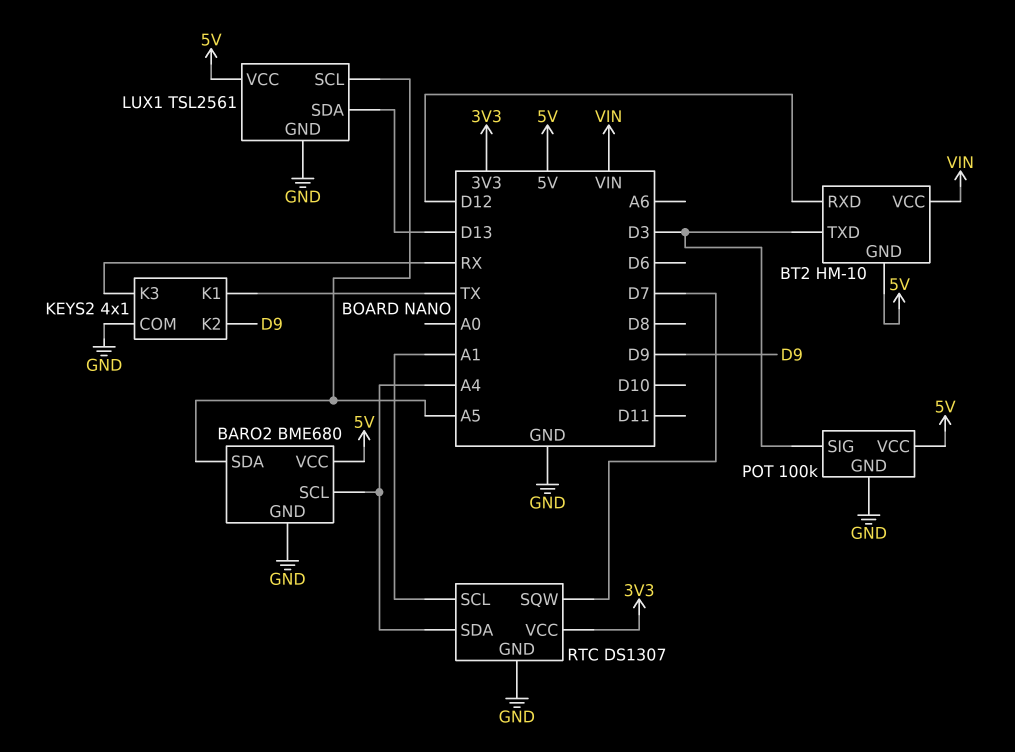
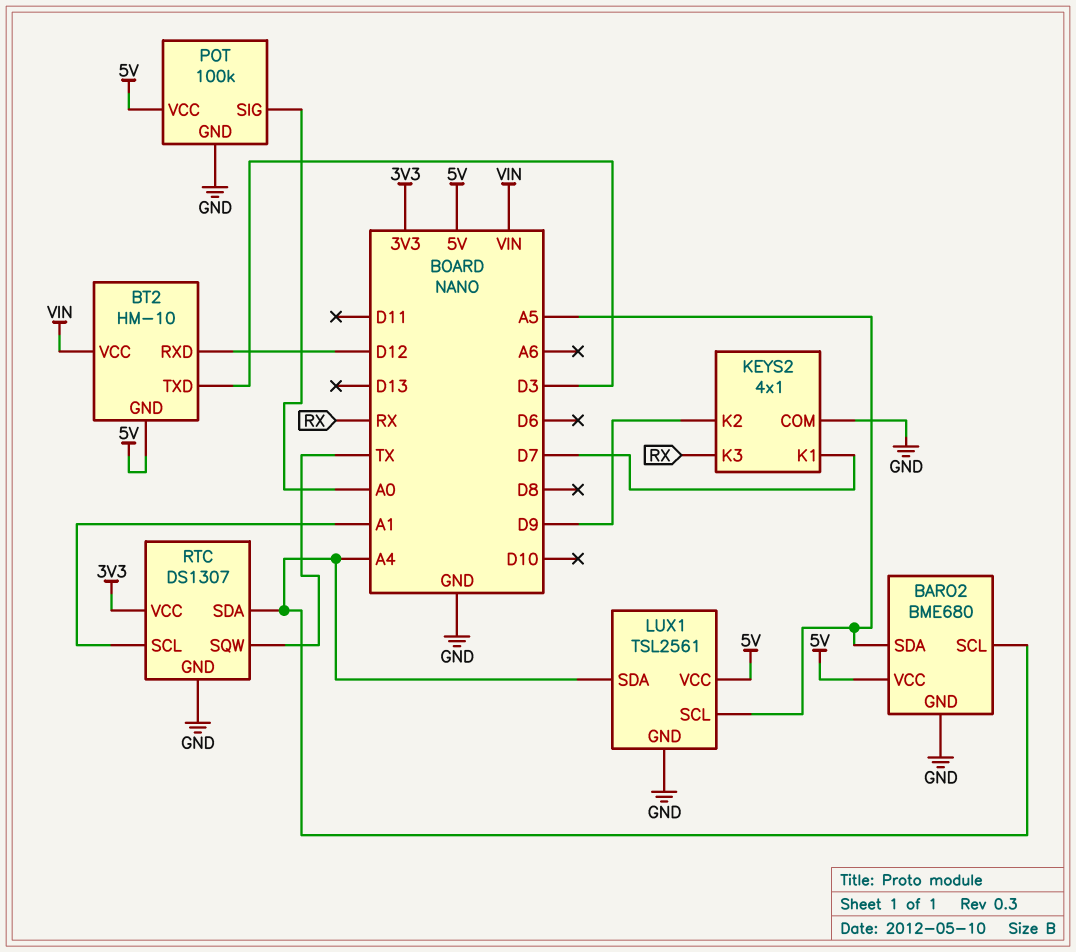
KEYS2 pin K1: TX -> D7
LUX1 pin SDA: D13 -> A4
POT pin SIG: D3 -> A0
RTC pin SQW: D7 -> TX

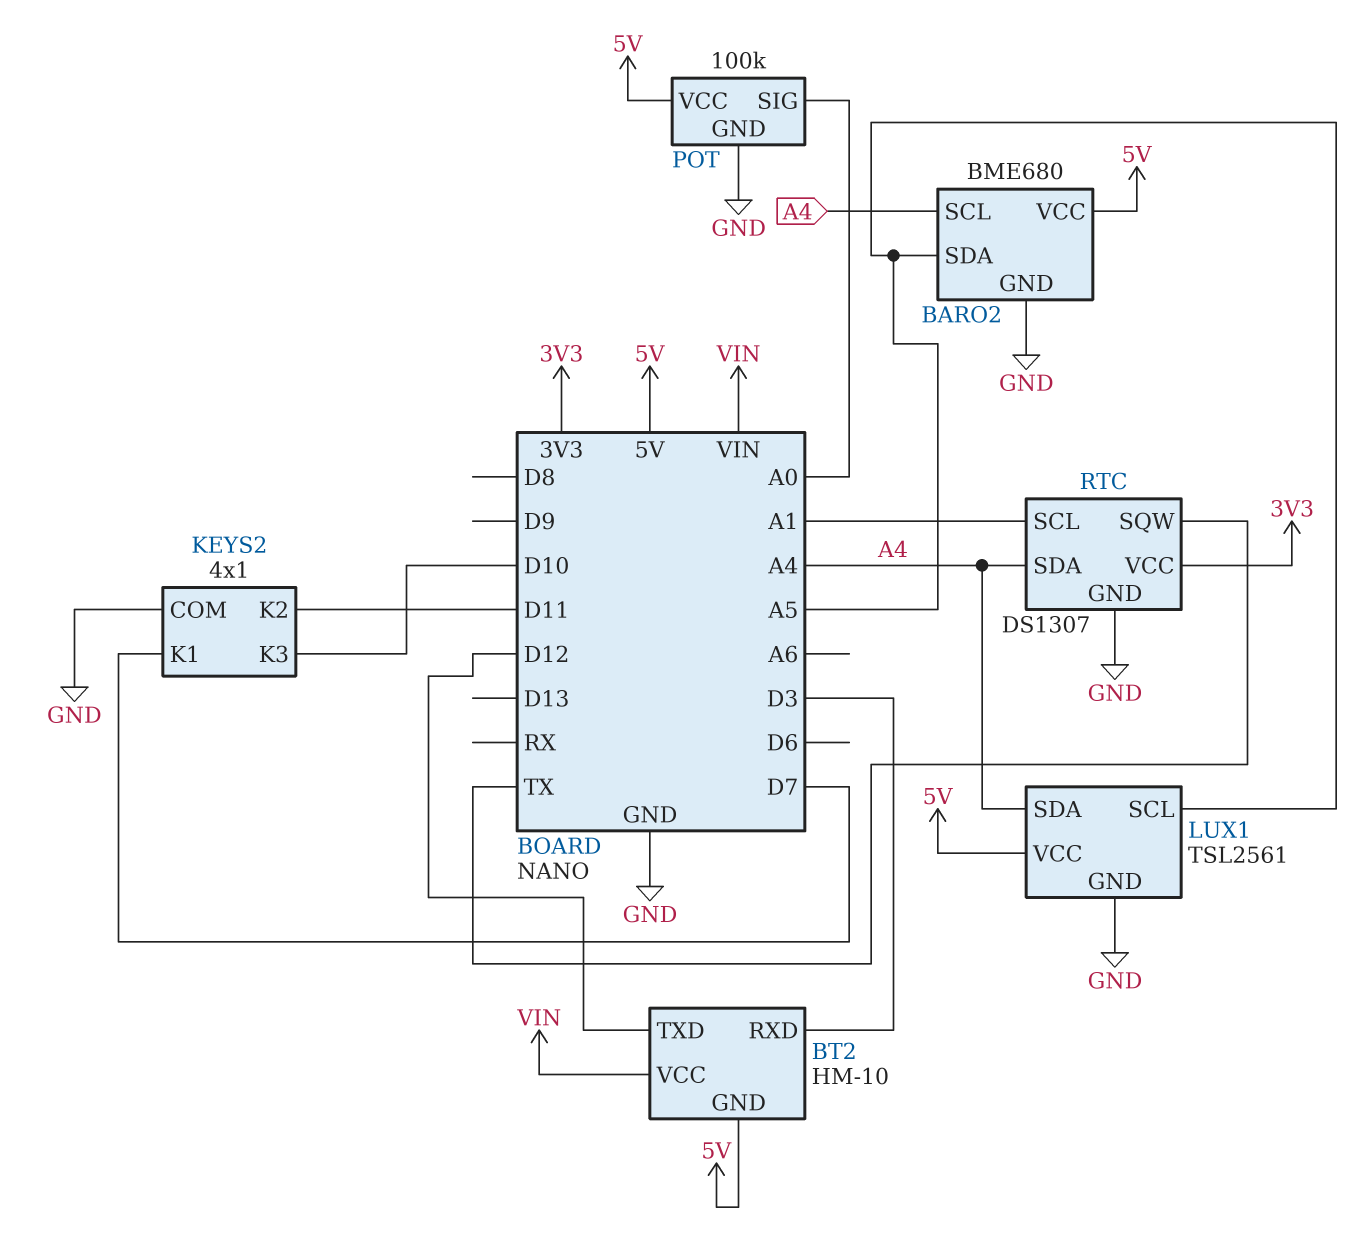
BT2 pin RXD: D12 -> D3
BT2 pin TXD: D3 -> D12
KEYS2 pin K2: D9 -> D11
KEYS2 pin K3: RX -> D10

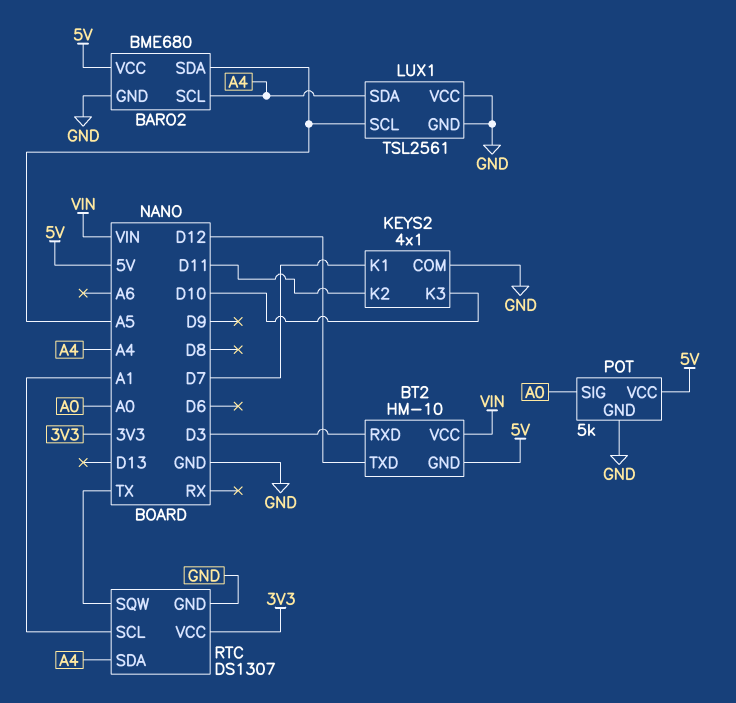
LUX1 pin VCC: 5V -> GND
POT: 100k -> 5k

